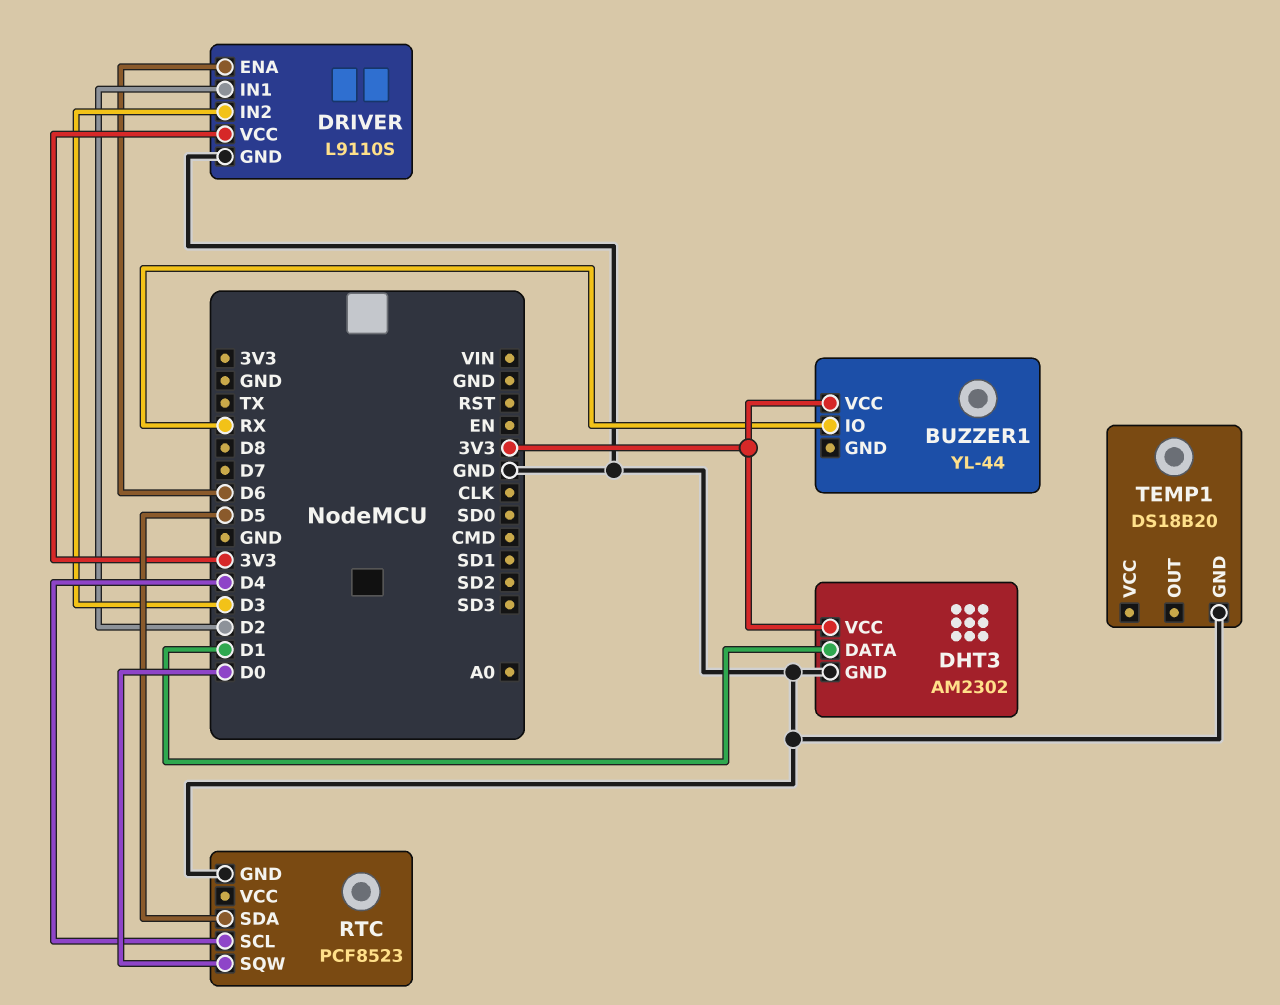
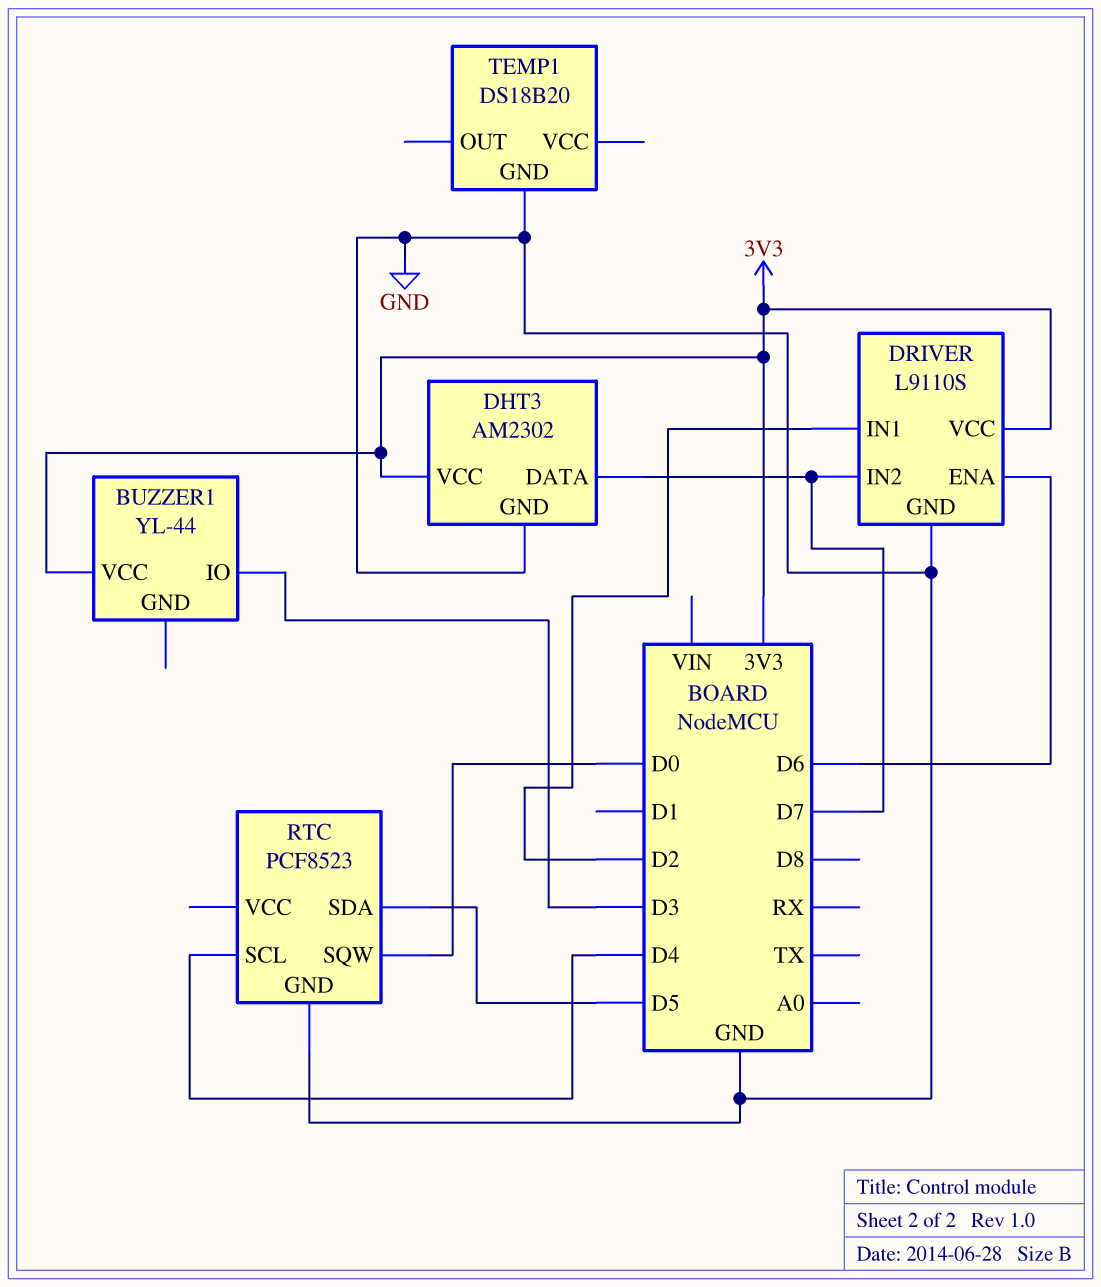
BUZZER1 pin IO: RX -> D3
DHT3 pin DATA: D1 -> D7
DRIVER pin IN2: D3 -> D7

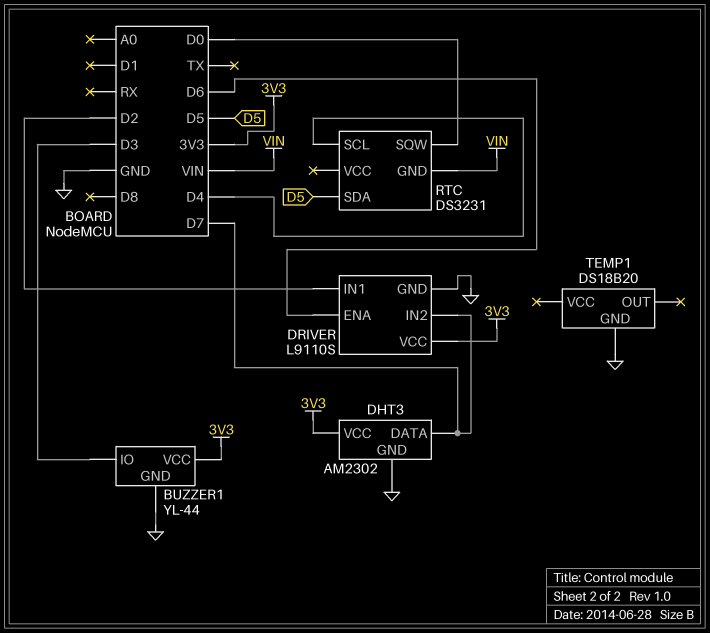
BUZZER1 pin GND: none -> GND
RTC: PCF8523 -> DS3231
RTC pin GND: GND -> VIN

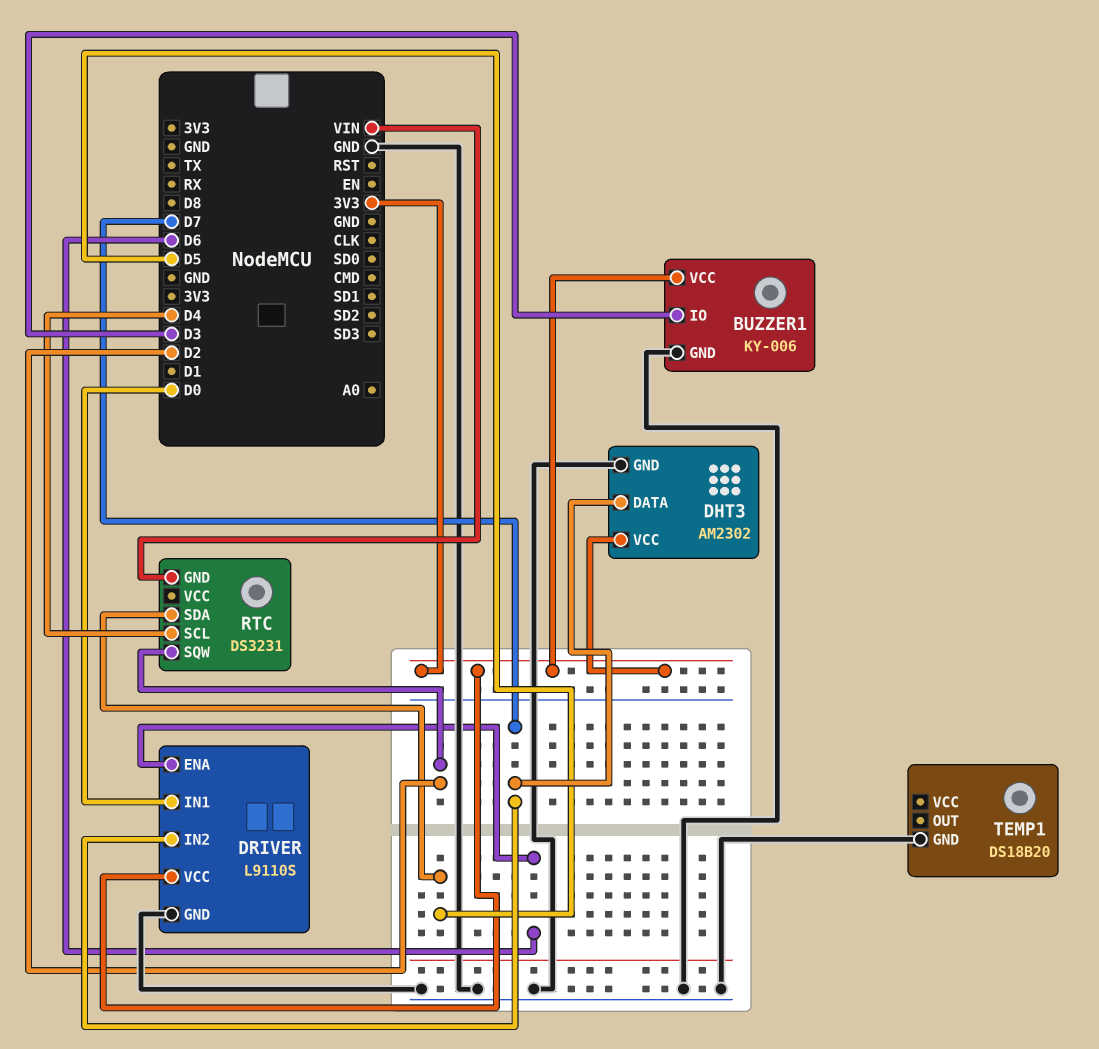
BUZZER1: YL-44 -> KY-006
DRIVER pin IN1: D2 -> D0
RTC pin SQW: D0 -> D2

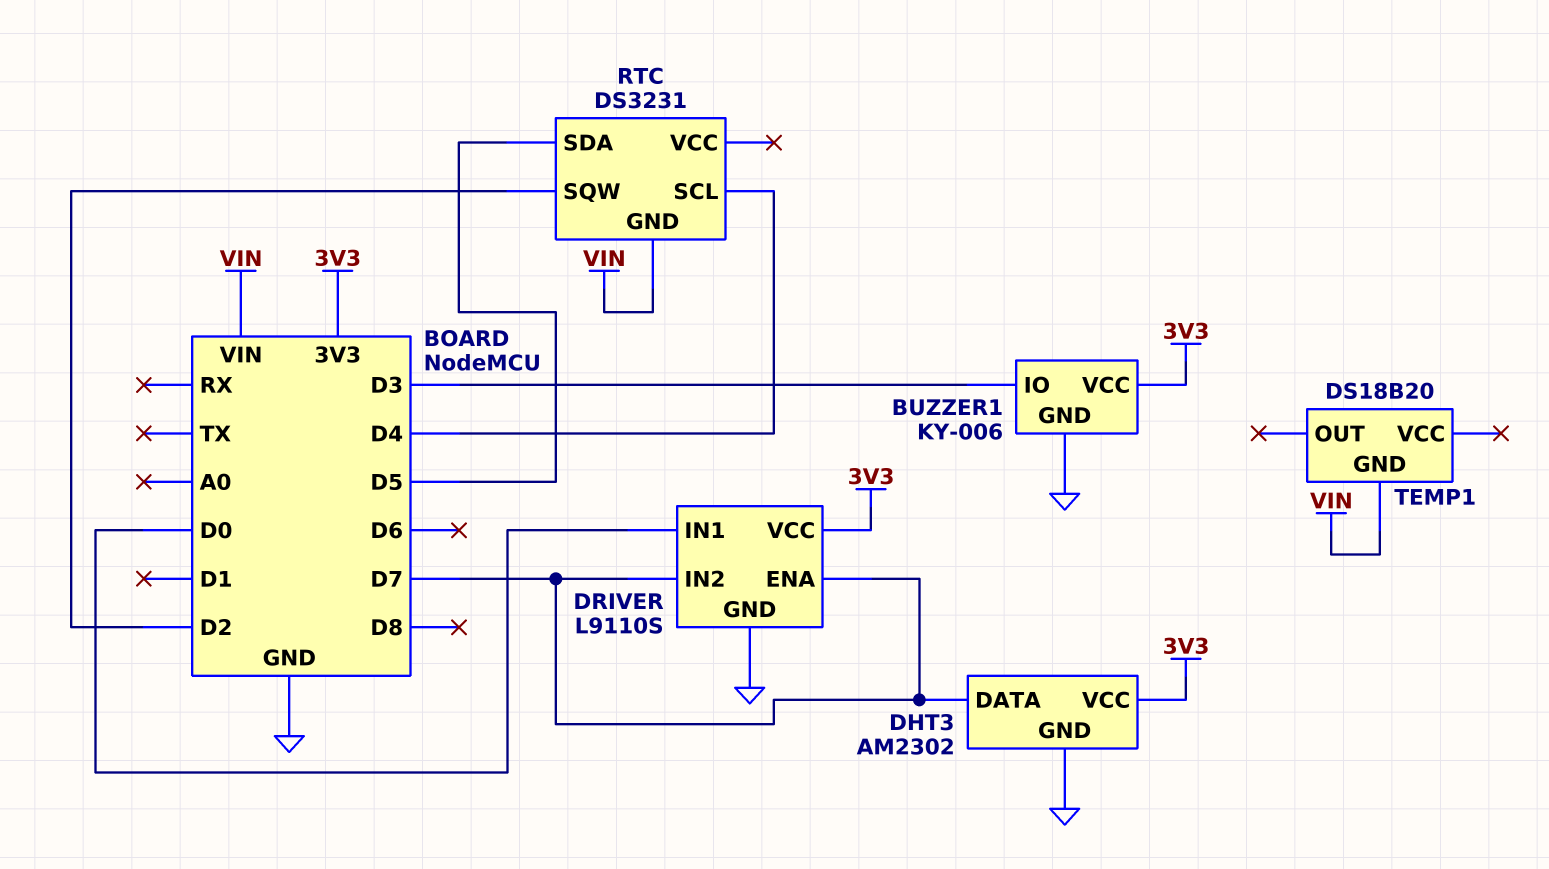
DRIVER pin ENA: D6 -> D7
TEMP1 pin GND: GND -> VIN

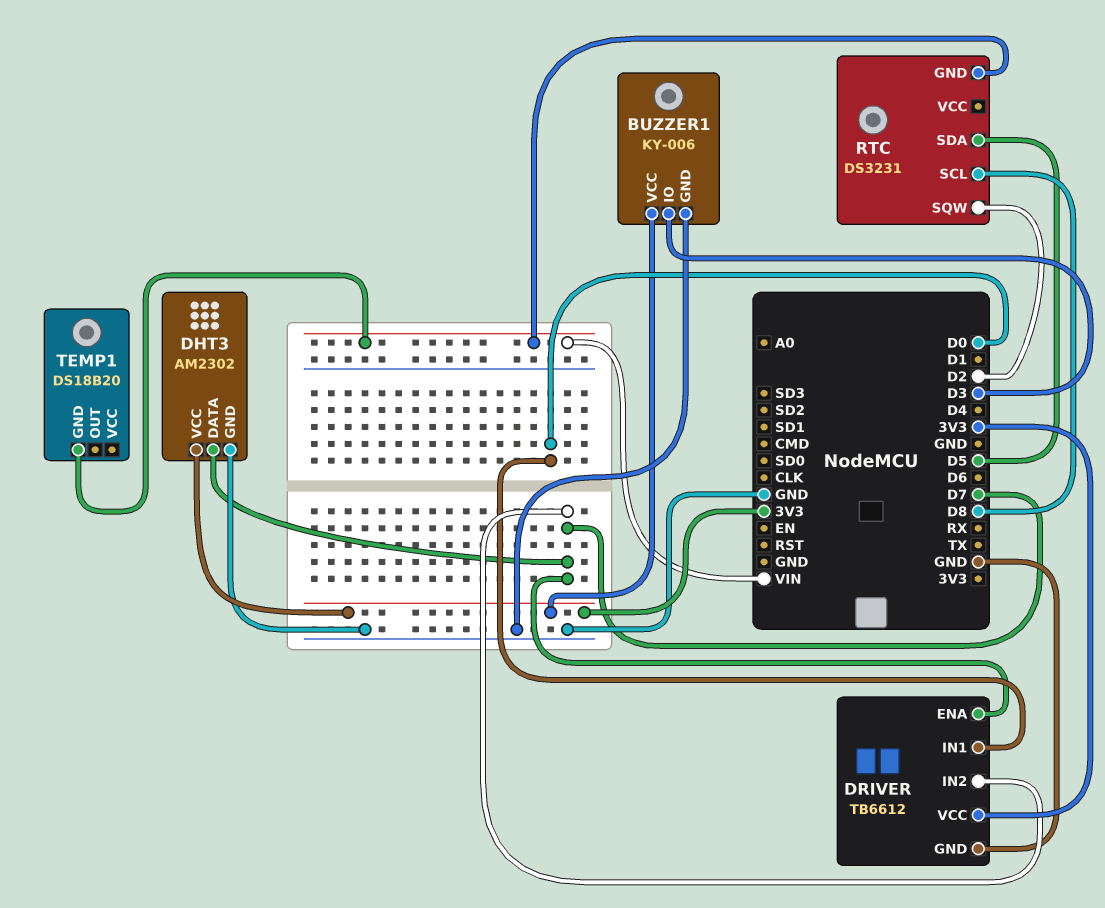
DRIVER: L9110S -> TB6612
RTC pin SCL: D4 -> D8

